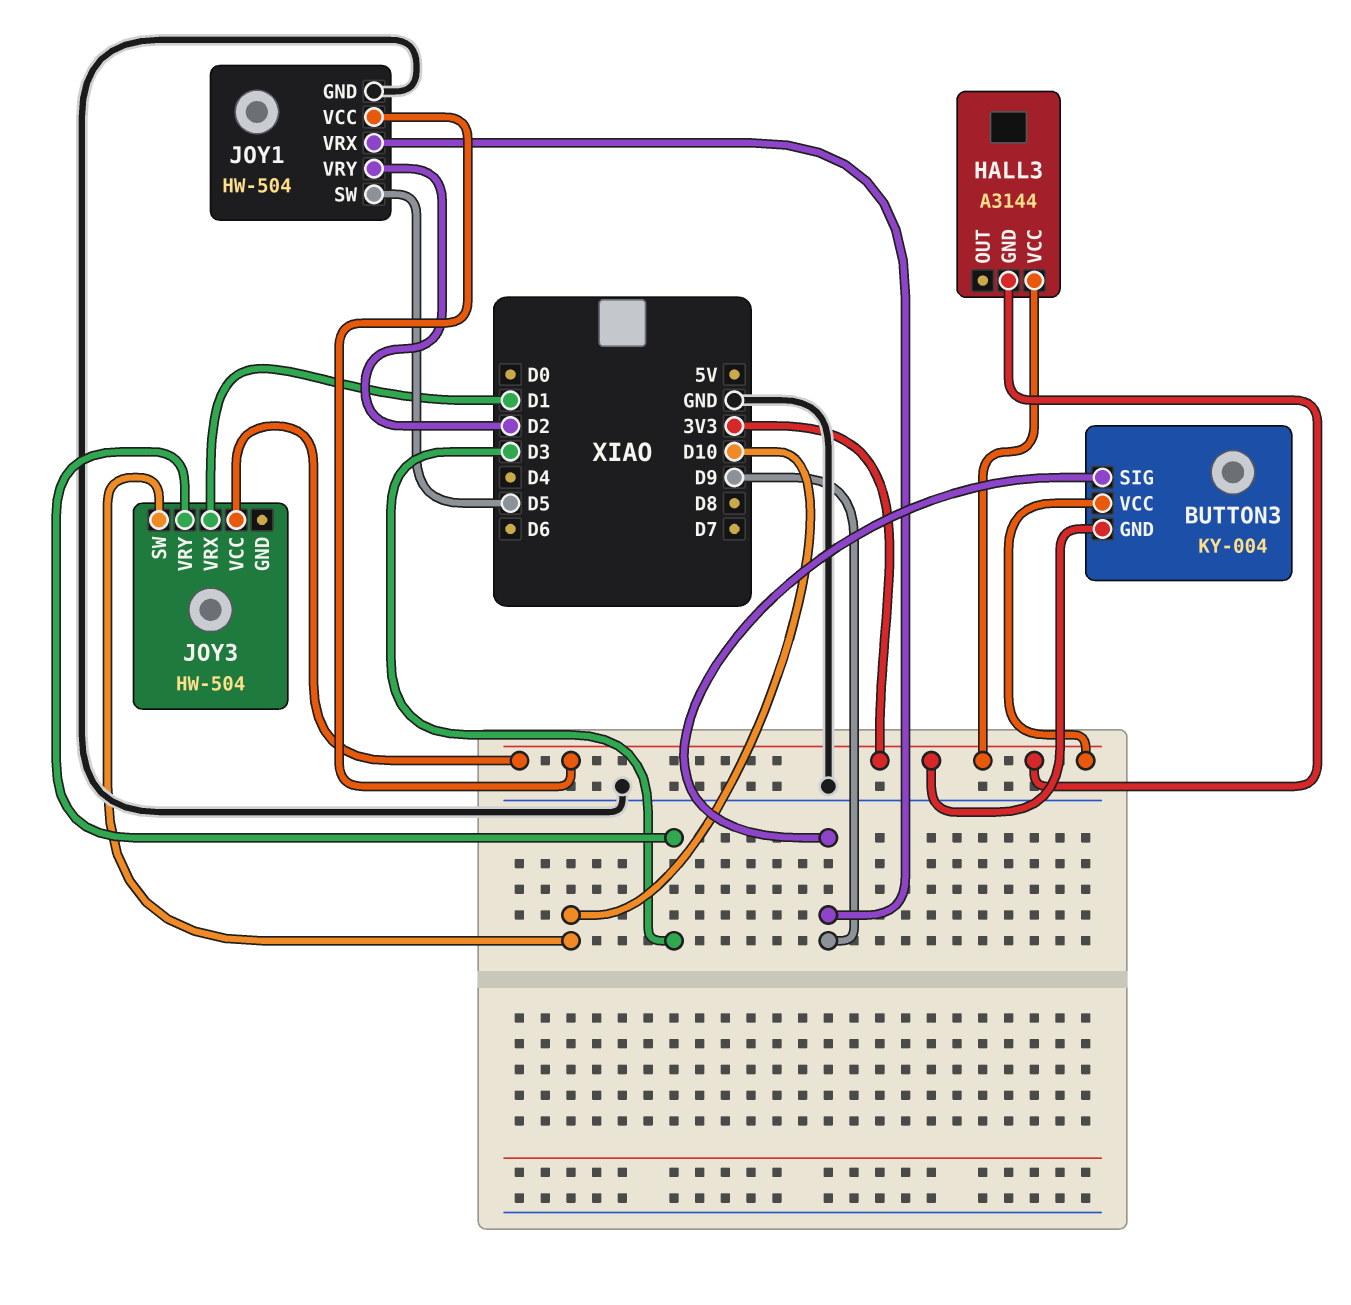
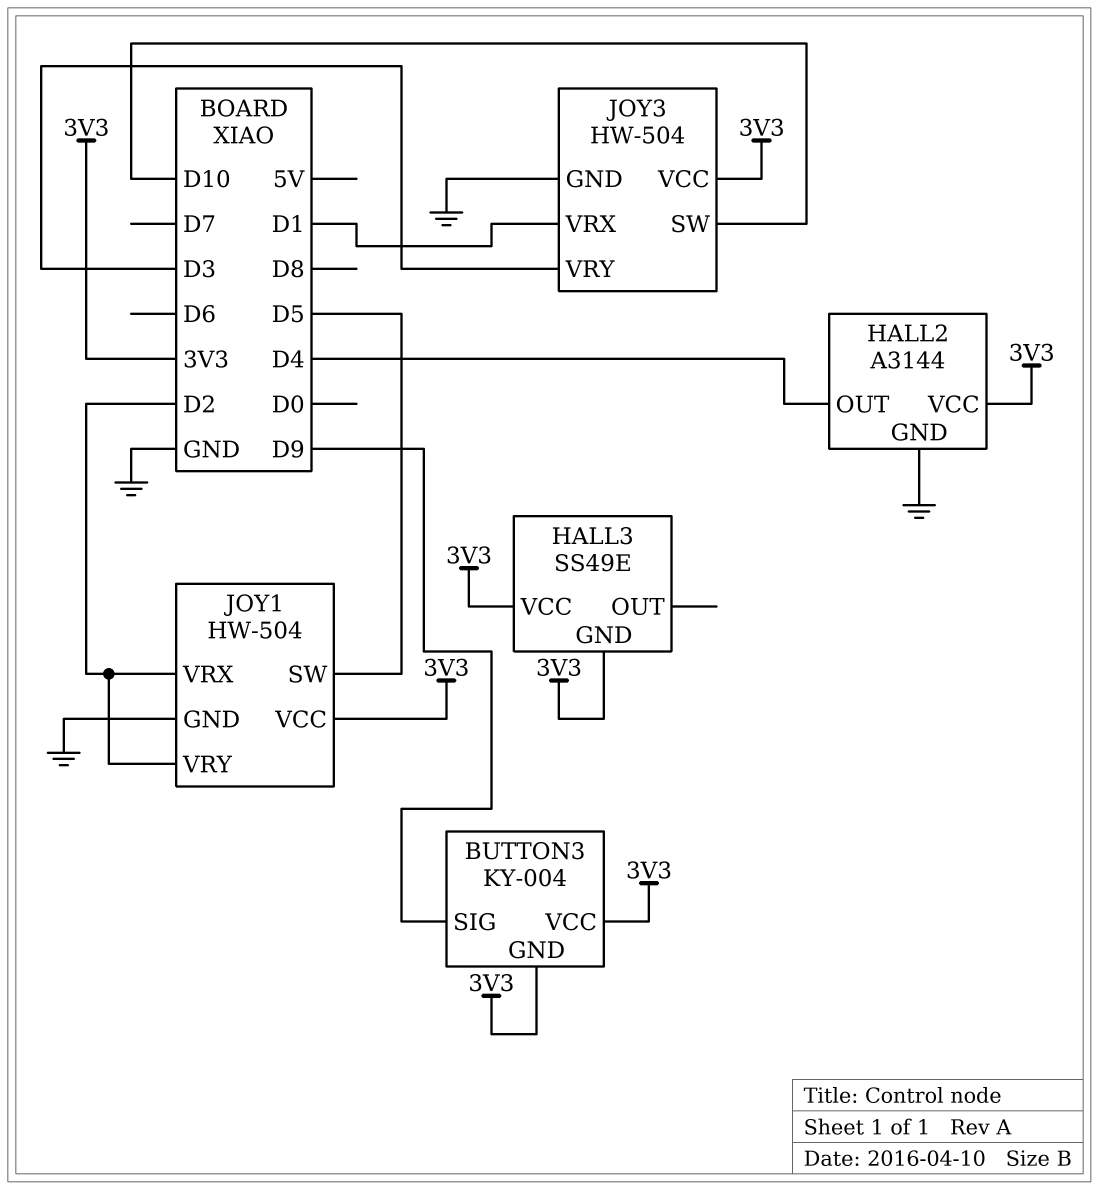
HALL2: none -> A3144
HALL2 pin GND: none -> GND
HALL2 pin OUT: none -> D4
HALL2 pin VCC: none -> 3V3
HALL3: A3144 -> SS49E
JOY1 pin VRX: D9 -> D2
JOY3 pin GND: none -> GND

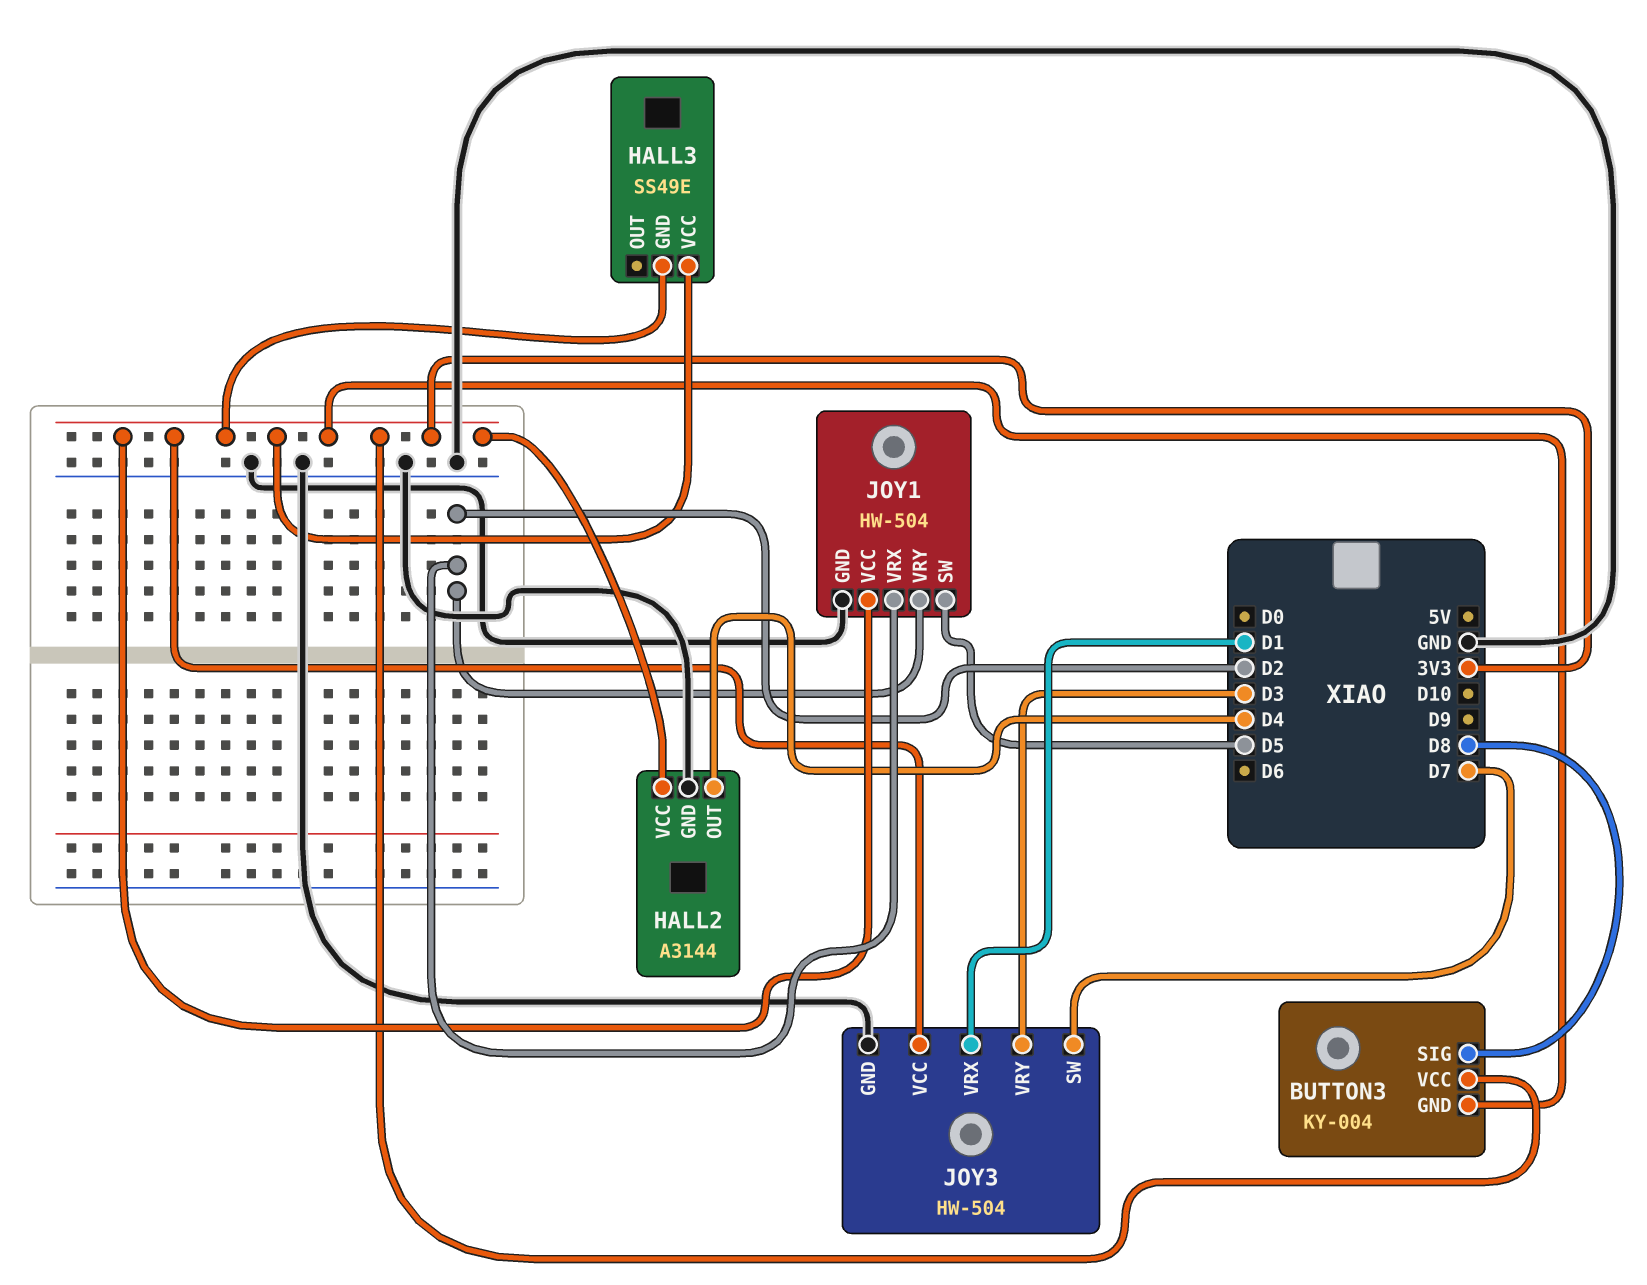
BUTTON3 pin SIG: D9 -> D8
JOY3 pin SW: D10 -> D7

